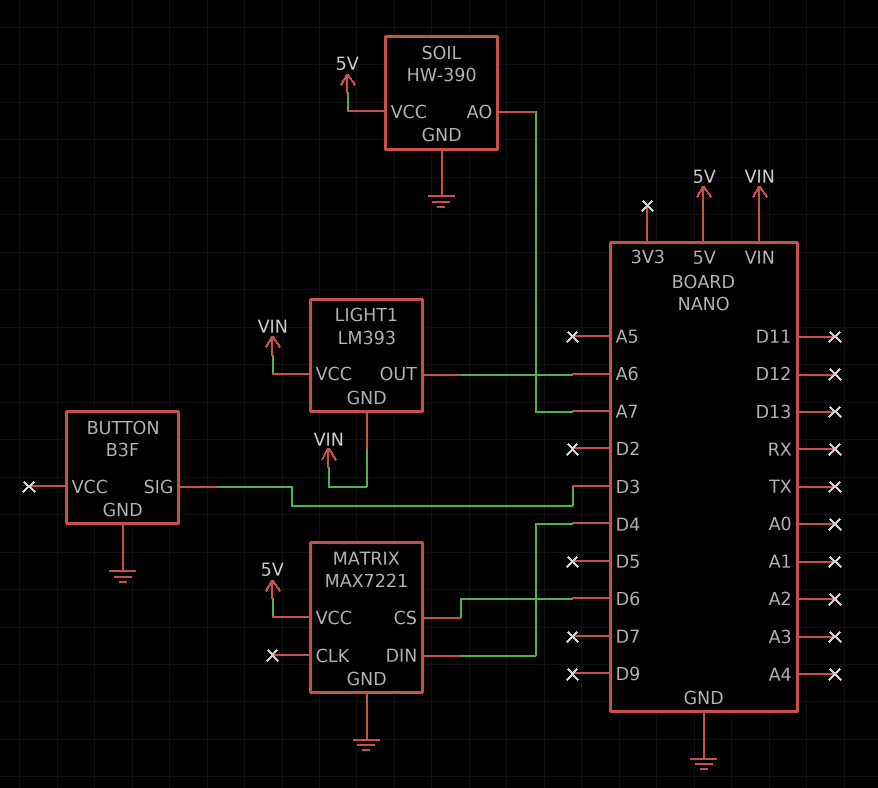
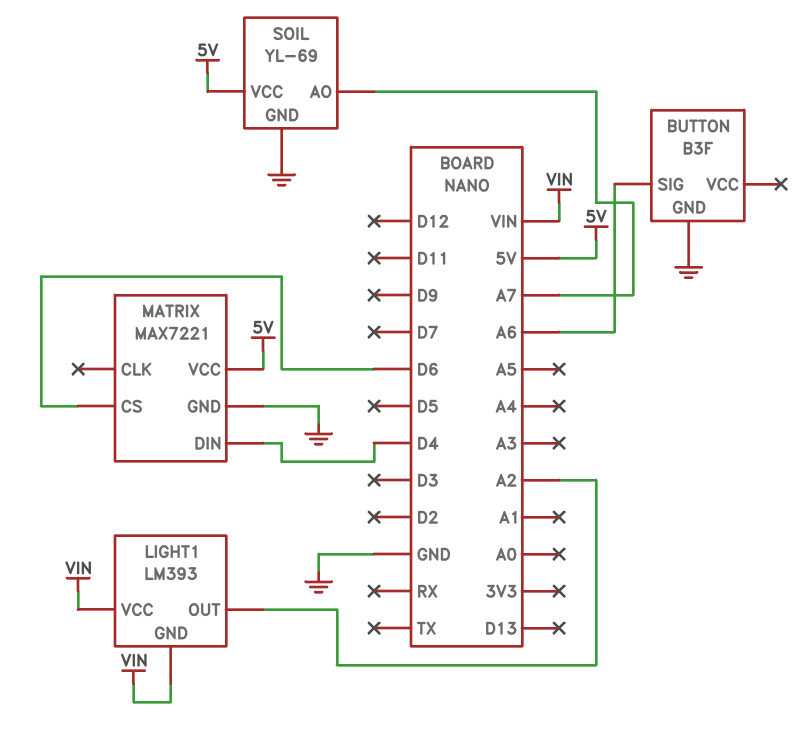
BUTTON pin SIG: D3 -> A6
LIGHT1 pin OUT: A6 -> A2
SOIL: HW-390 -> YL-69

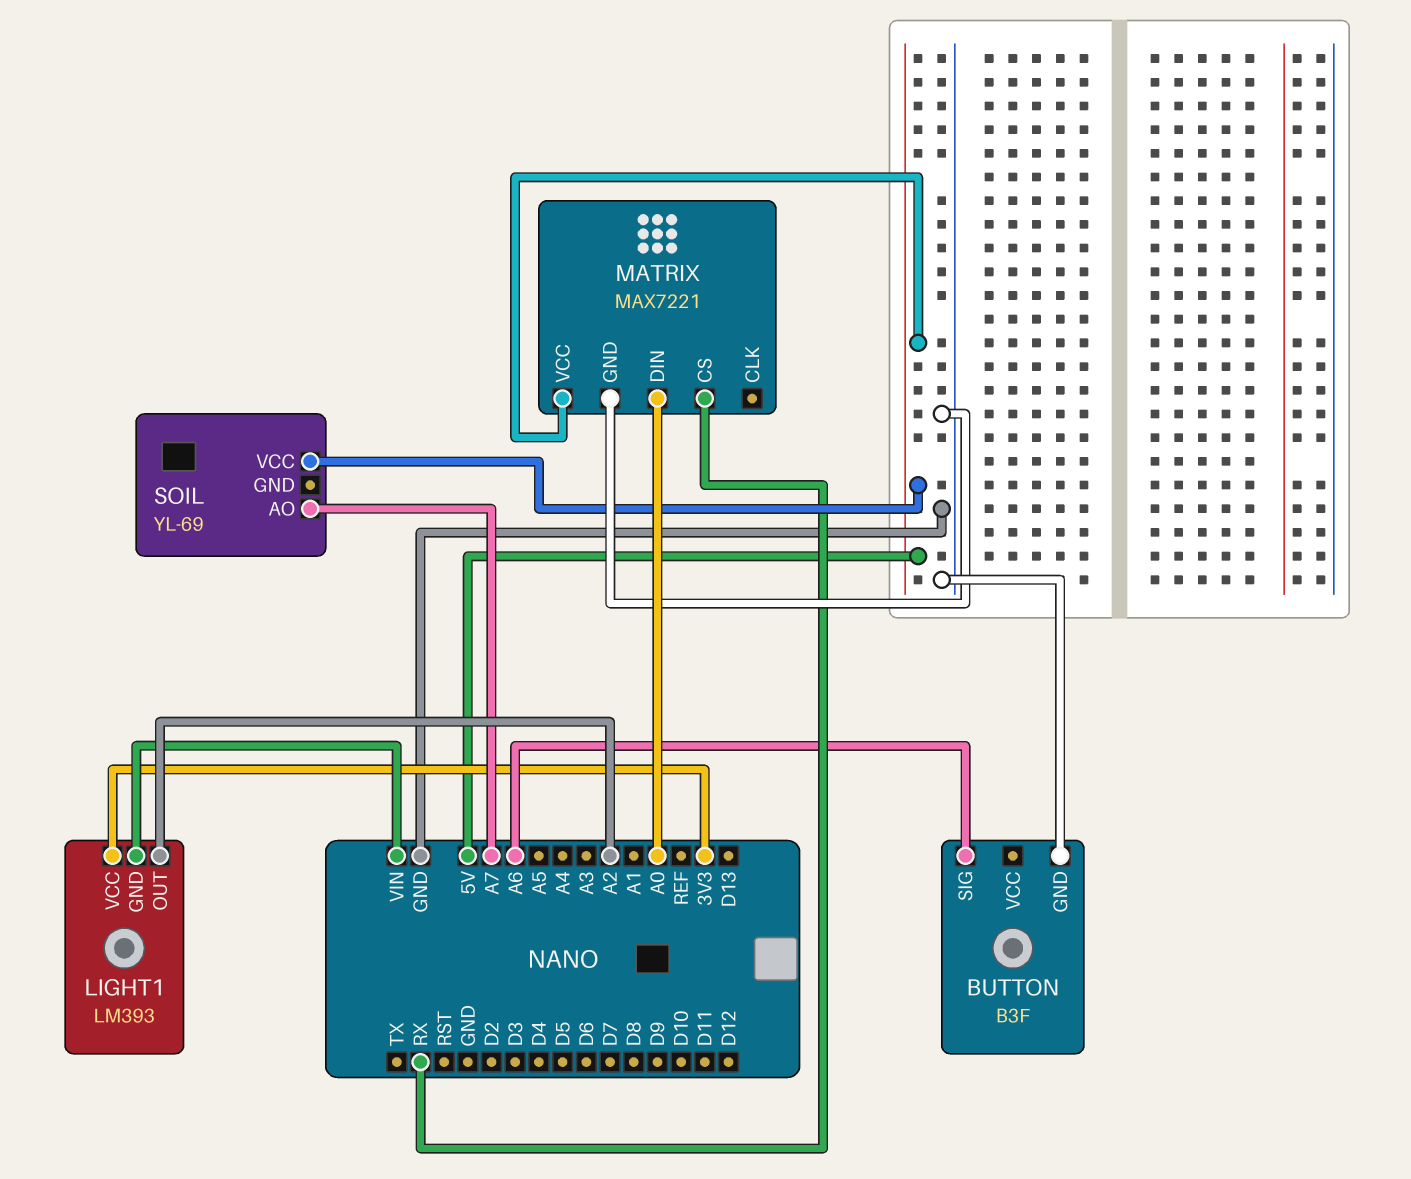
LIGHT1 pin VCC: VIN -> 3V3
MATRIX pin CS: D6 -> RX
MATRIX pin DIN: D4 -> A0
SOIL pin GND: GND -> none

